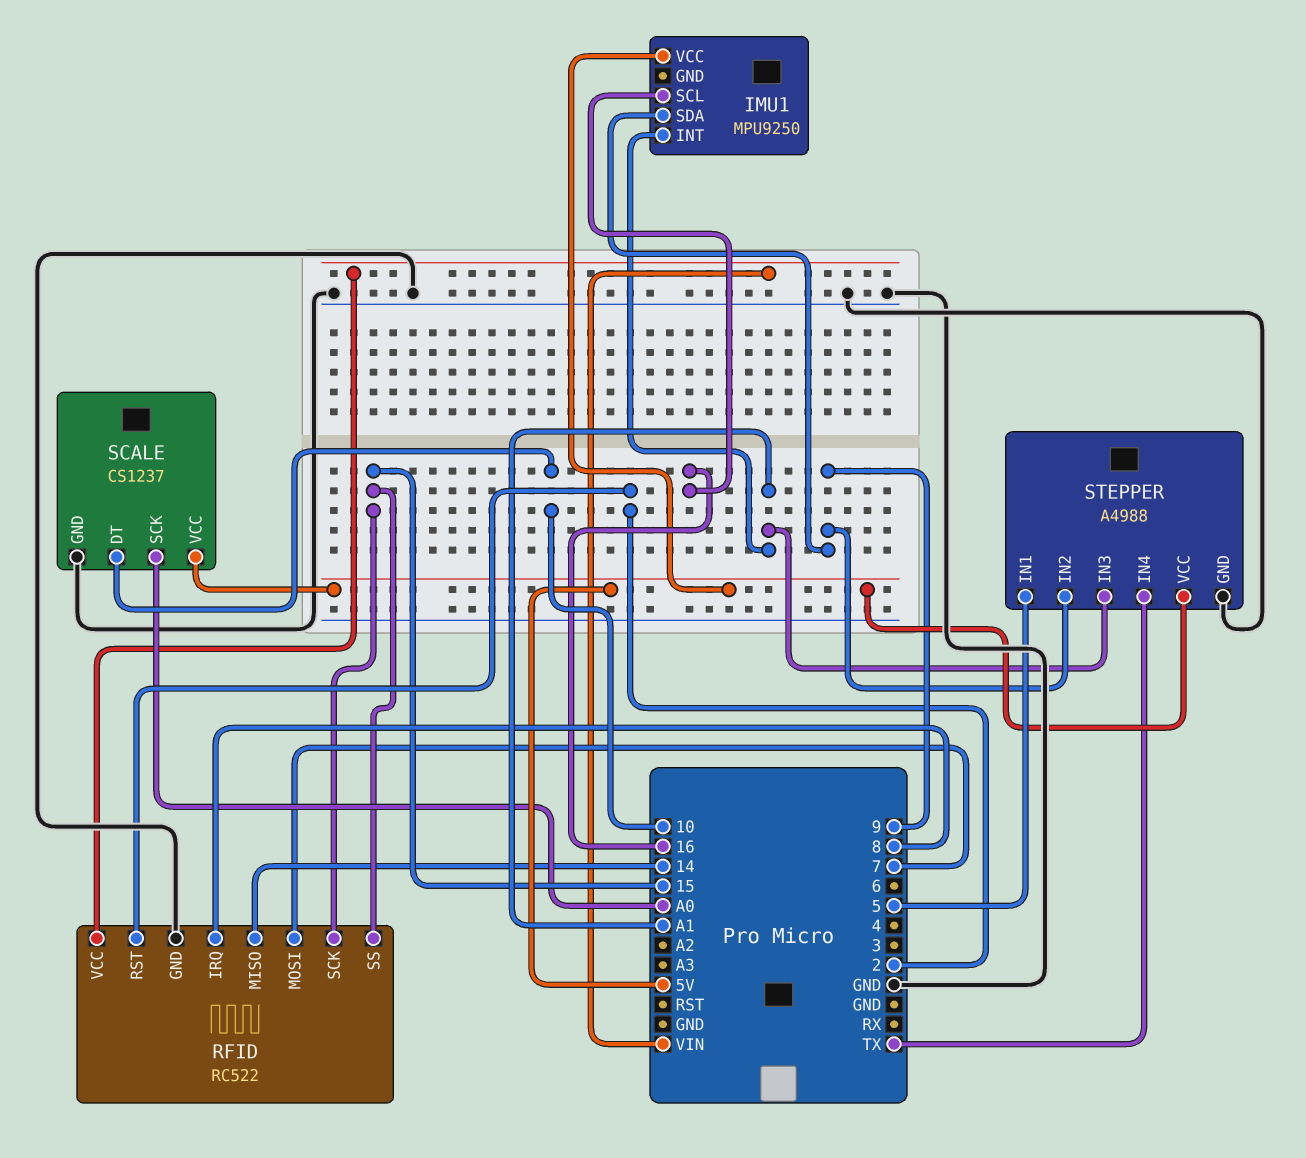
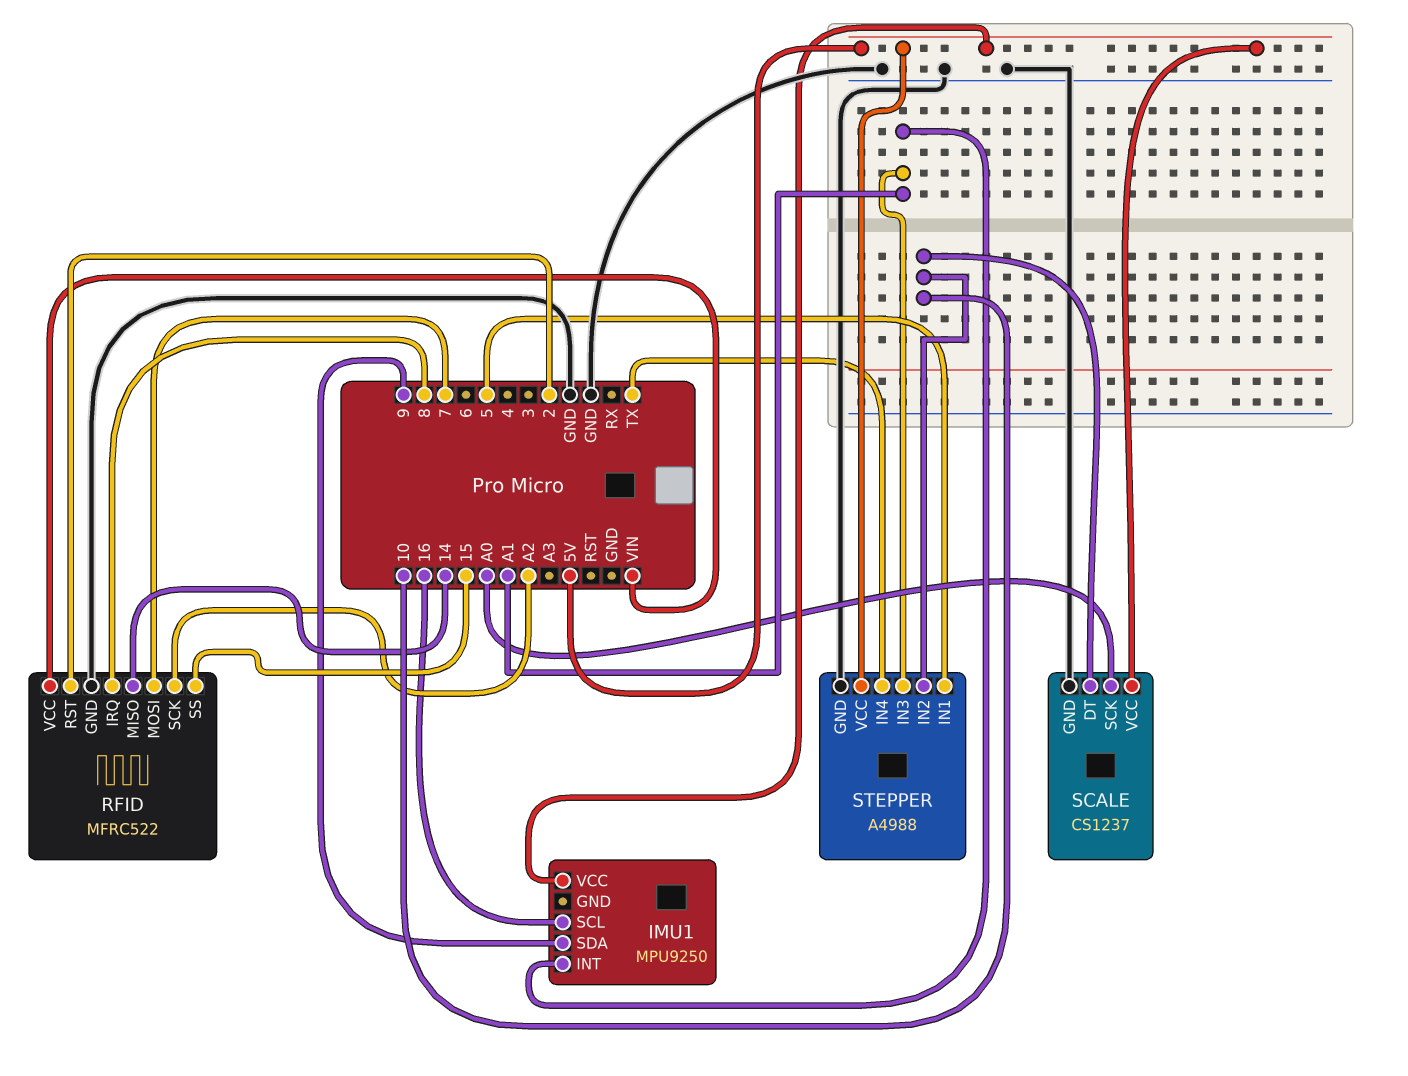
RFID: RC522 -> MFRC522
RFID pin SCK: 15 -> A2
STEPPER pin IN2: 9 -> 10

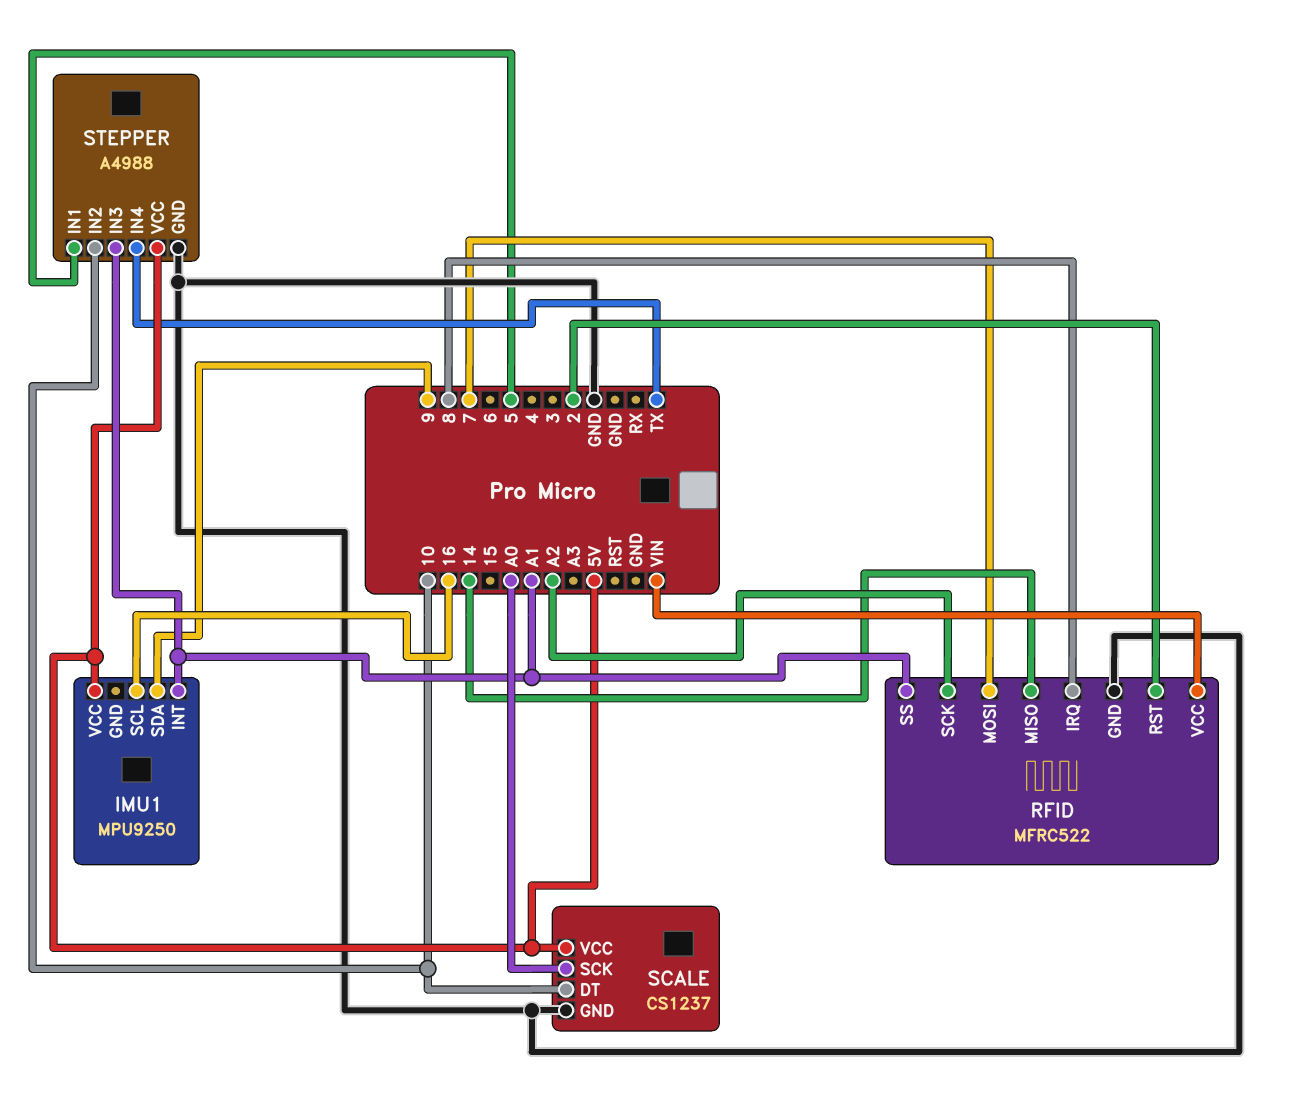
RFID pin SS: 15 -> A1

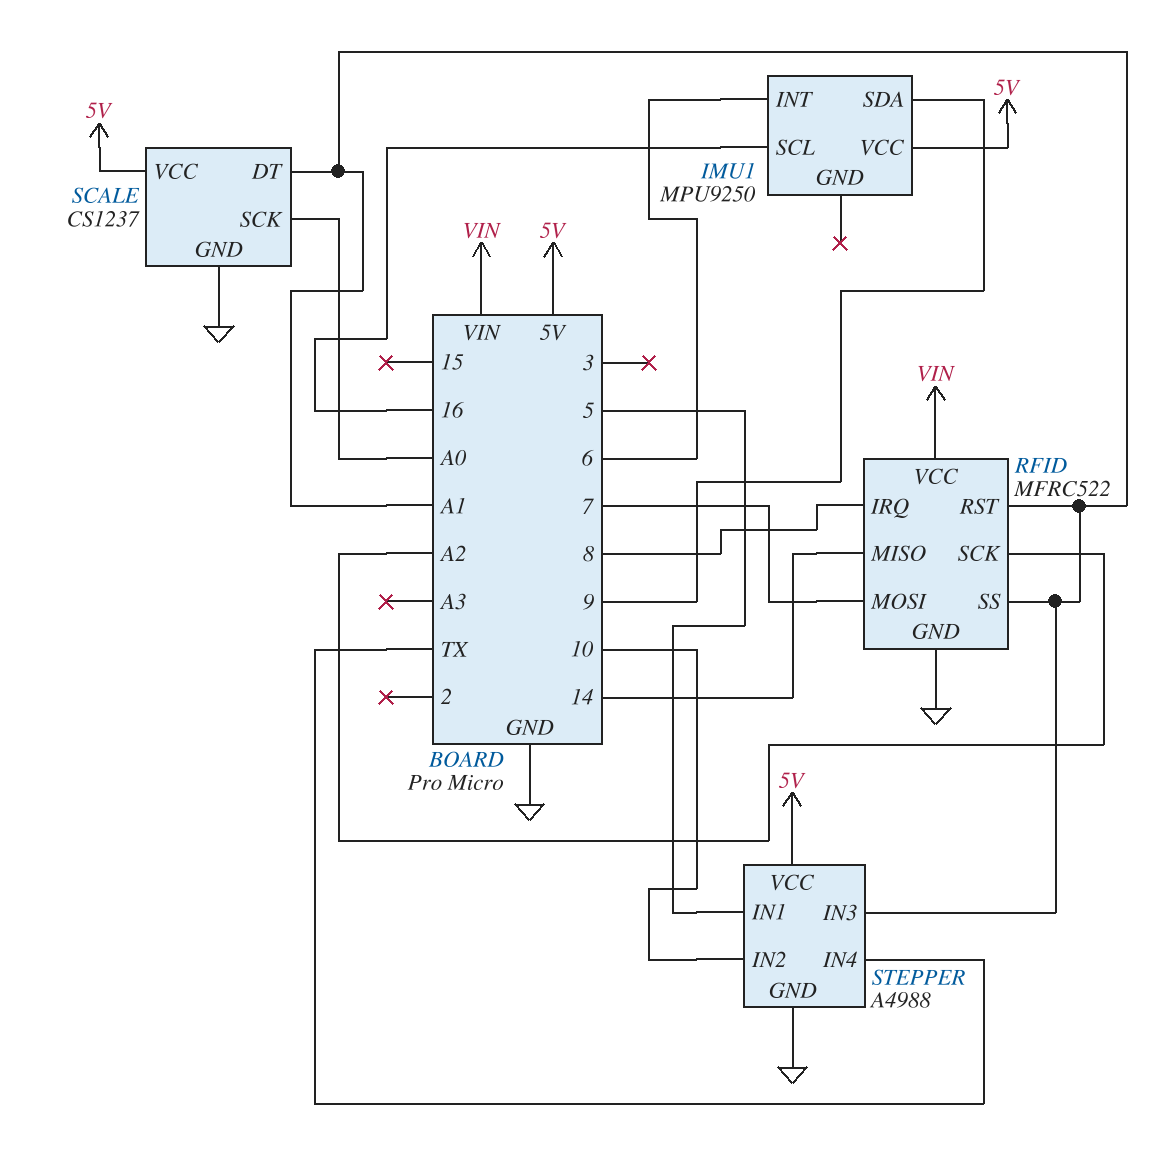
IMU1 pin INT: A1 -> 6
RFID pin RST: 2 -> A1
SCALE pin DT: 10 -> A1

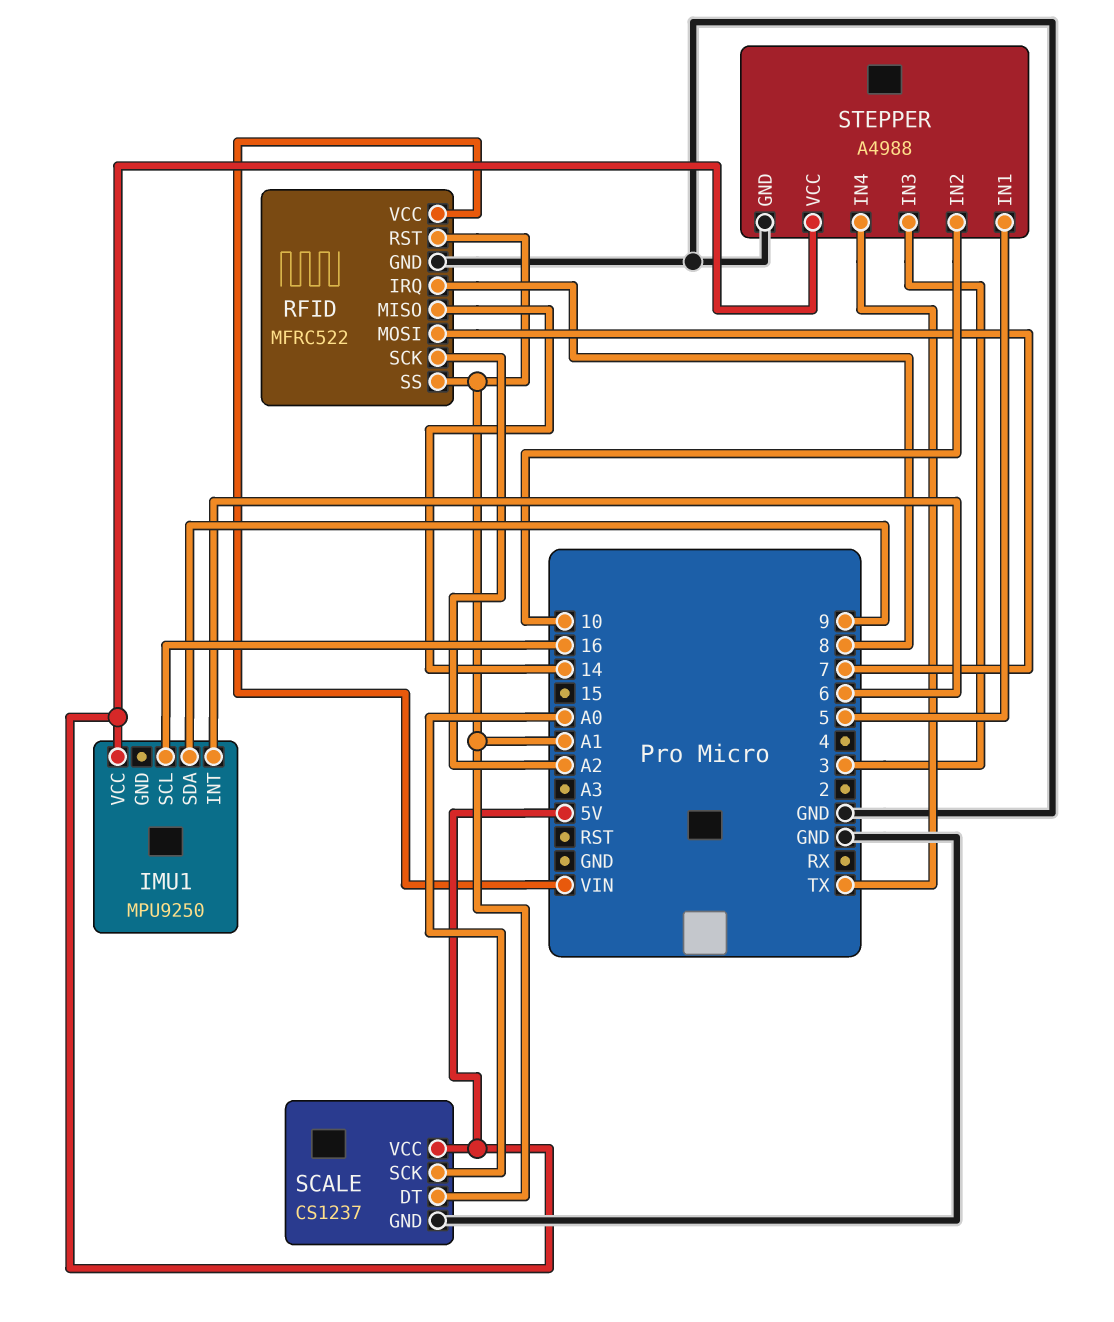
STEPPER pin IN3: A1 -> 3

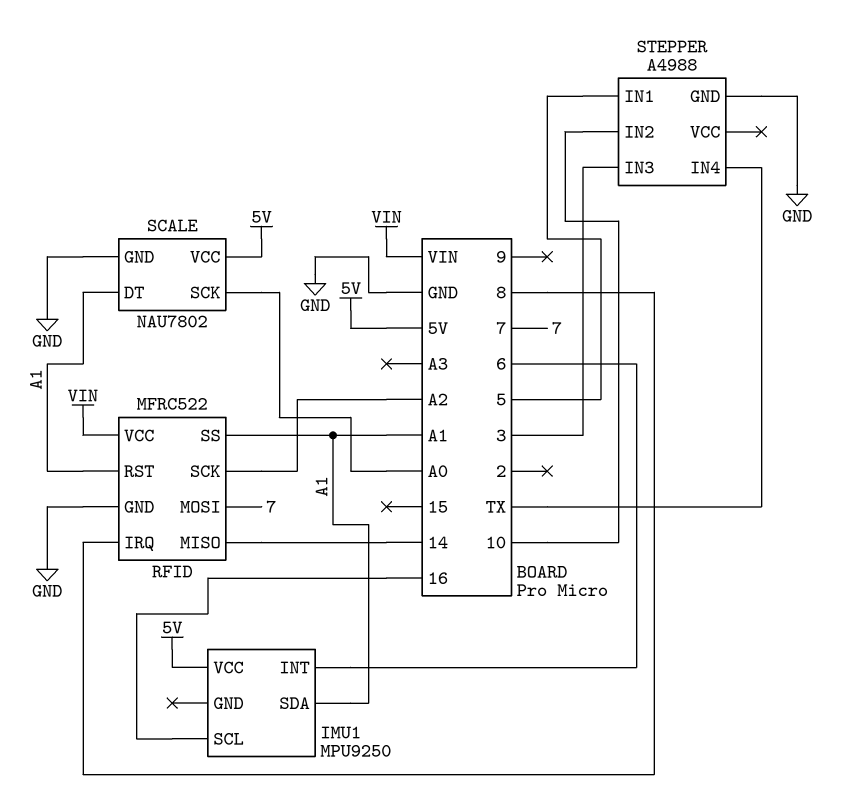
IMU1 pin SDA: 9 -> A1
SCALE: CS1237 -> NAU7802
STEPPER pin VCC: 5V -> none

